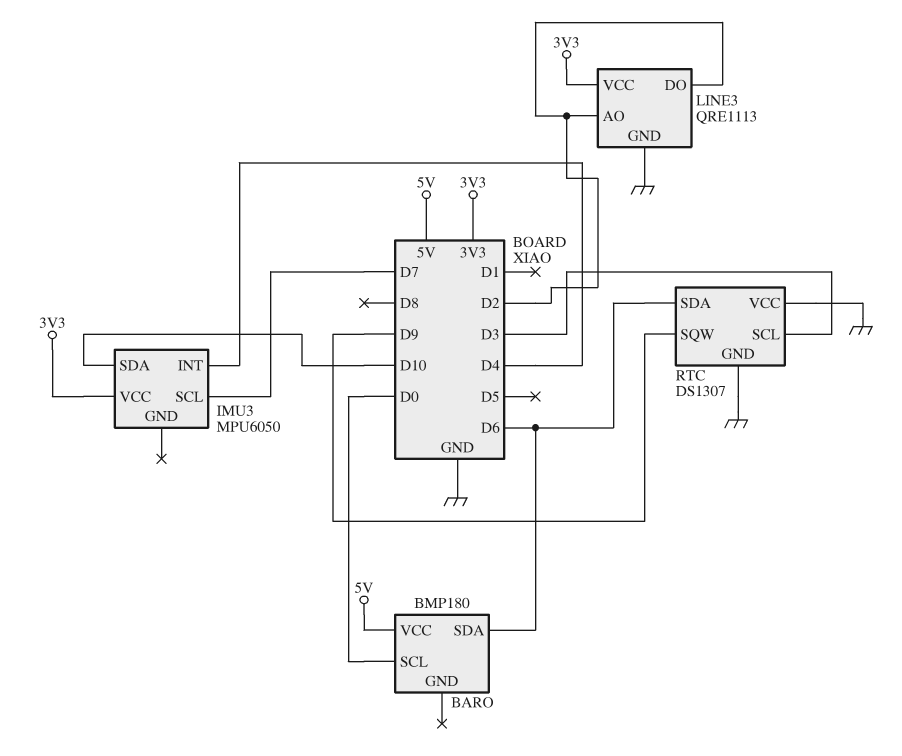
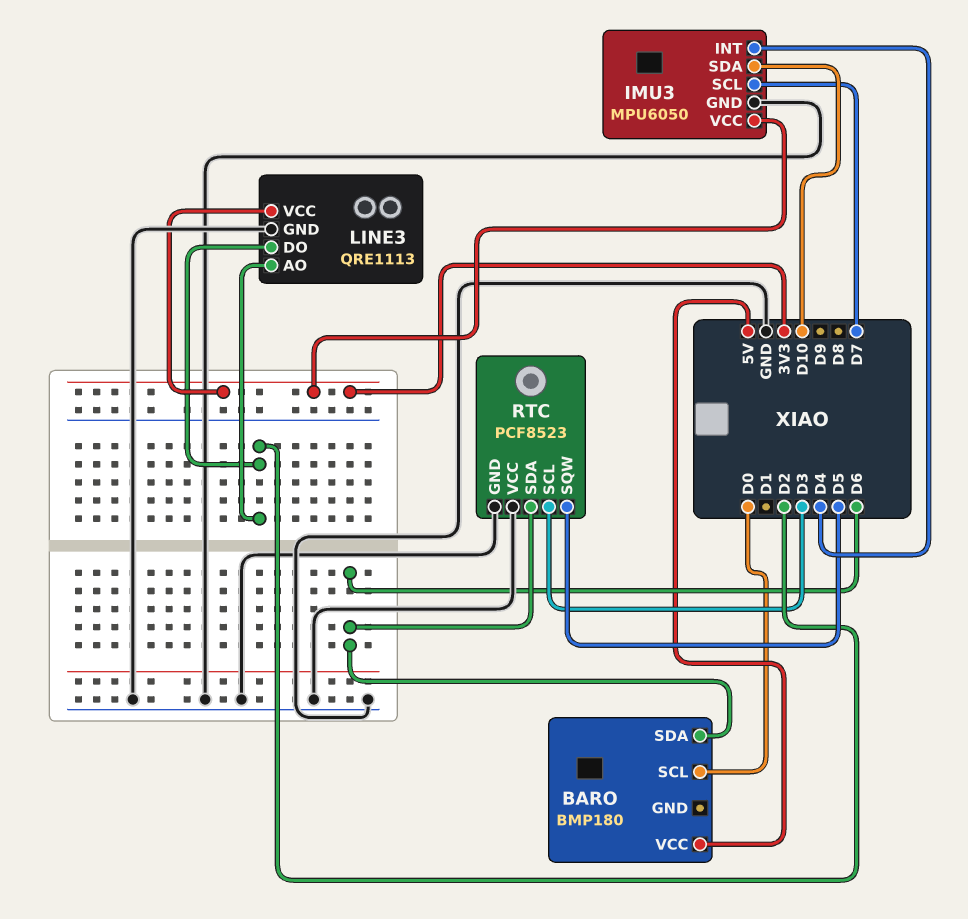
IMU3 pin GND: none -> GND
RTC: DS1307 -> PCF8523
RTC pin SQW: D9 -> D5

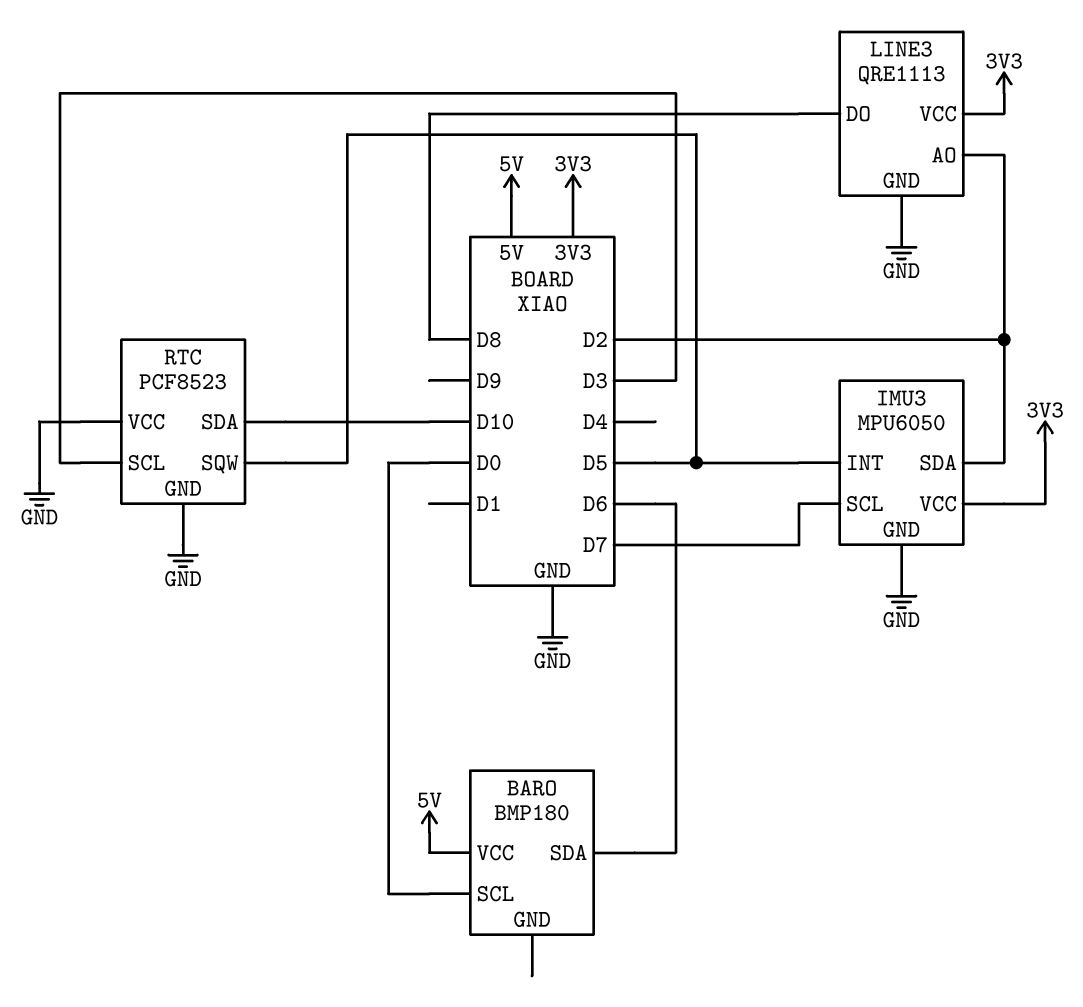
IMU3 pin INT: D4 -> D5
IMU3 pin SDA: D10 -> D2
LINE3 pin DO: D2 -> D8
RTC pin SDA: D6 -> D10

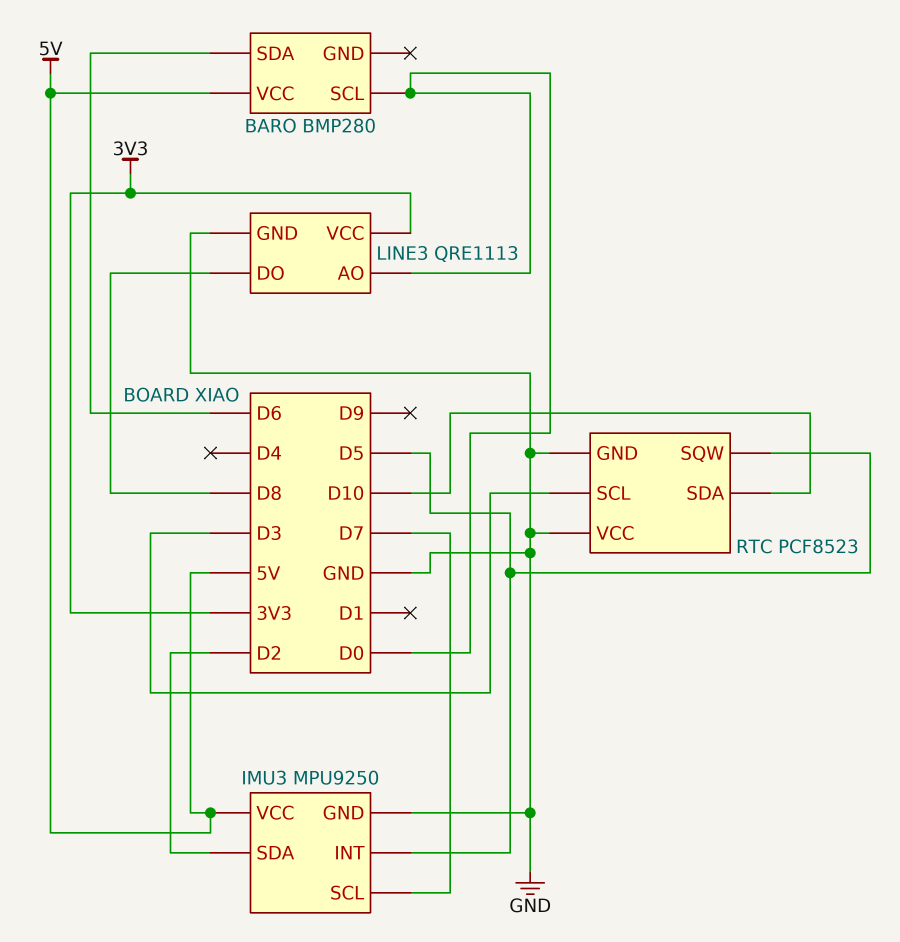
BARO: BMP180 -> BMP280
IMU3: MPU6050 -> MPU9250
IMU3 pin VCC: 3V3 -> 5V
LINE3 pin AO: D2 -> D0

